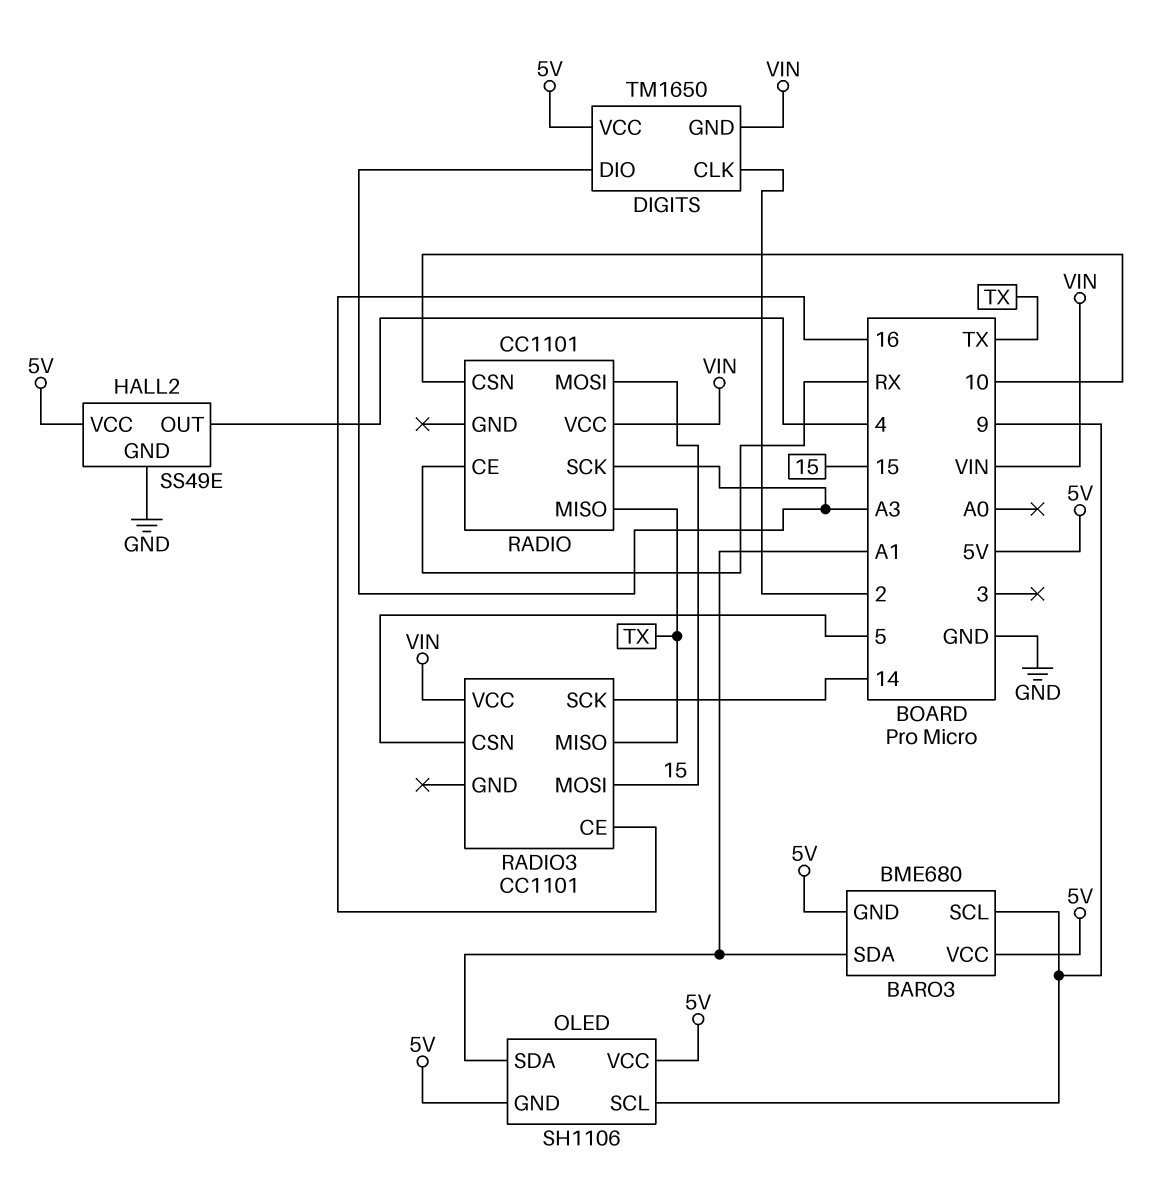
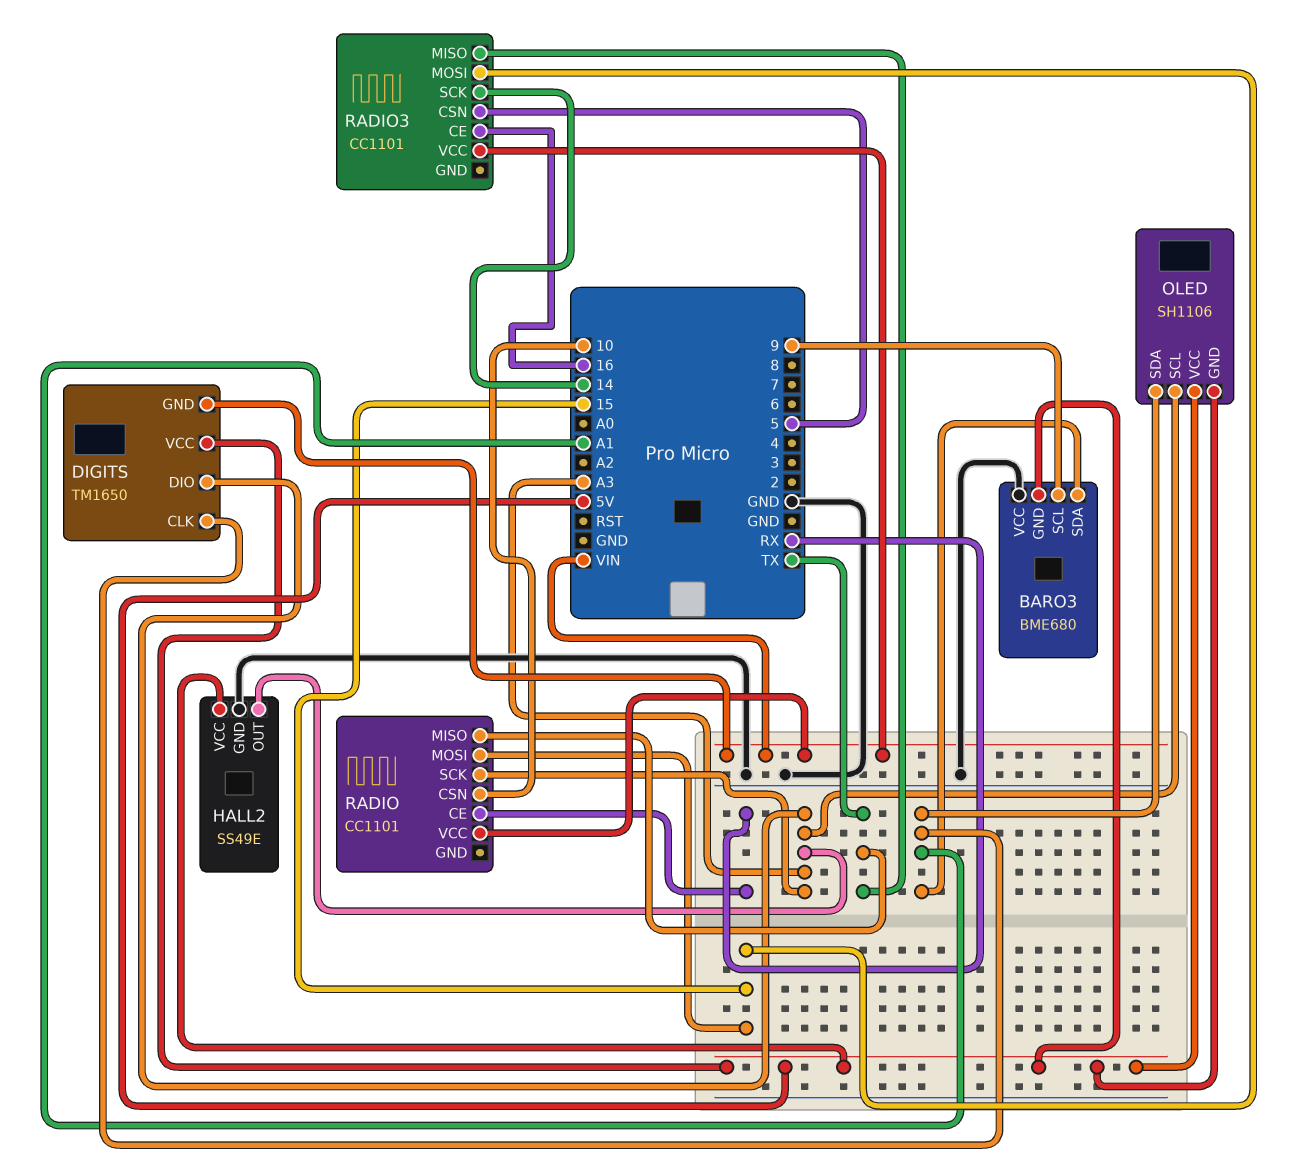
BARO3 pin VCC: 5V -> GND
DIGITS pin CLK: 2 -> A1
HALL2 pin OUT: 4 -> A3
OLED pin SCL: 9 -> A3

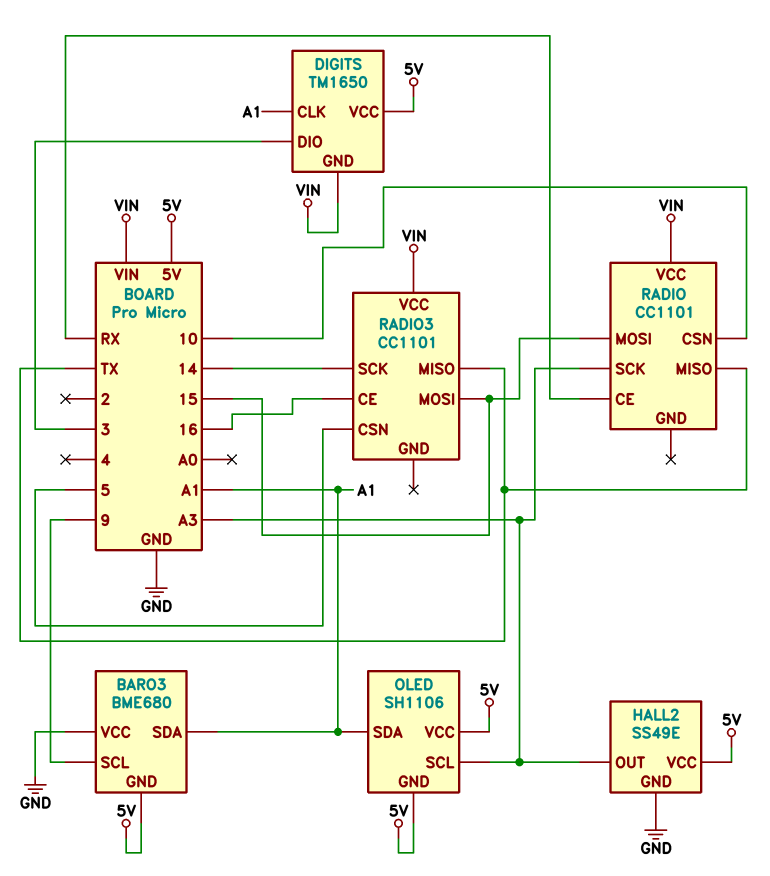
DIGITS pin DIO: A3 -> 3

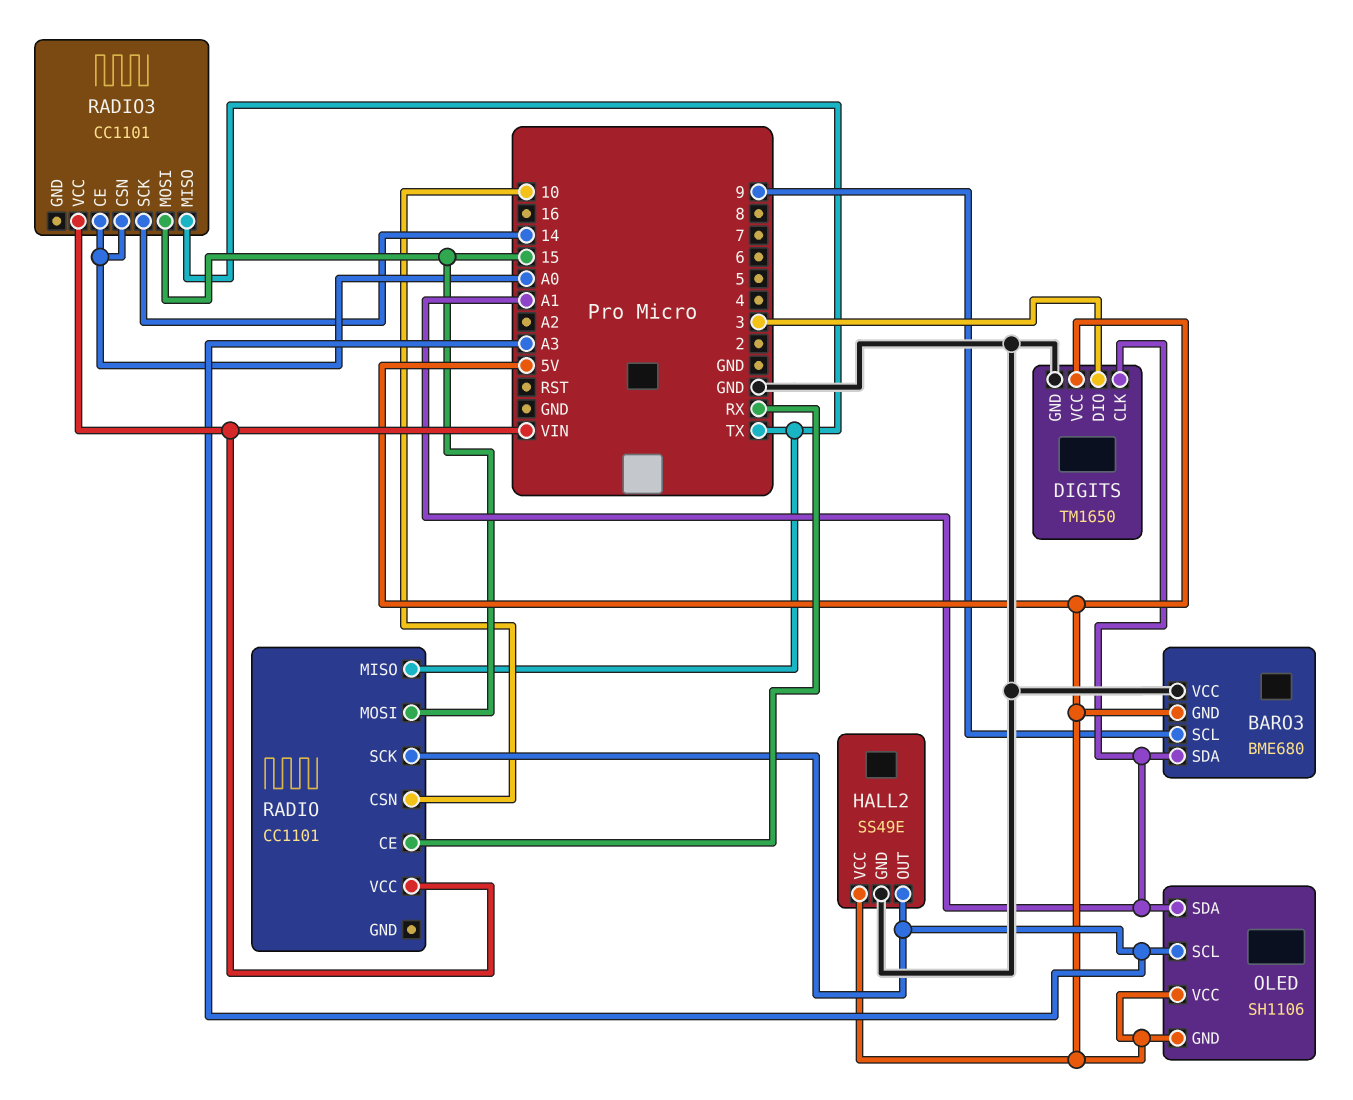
DIGITS pin GND: VIN -> GND
RADIO3 pin CE: 16 -> A0
RADIO3 pin CSN: 5 -> A0

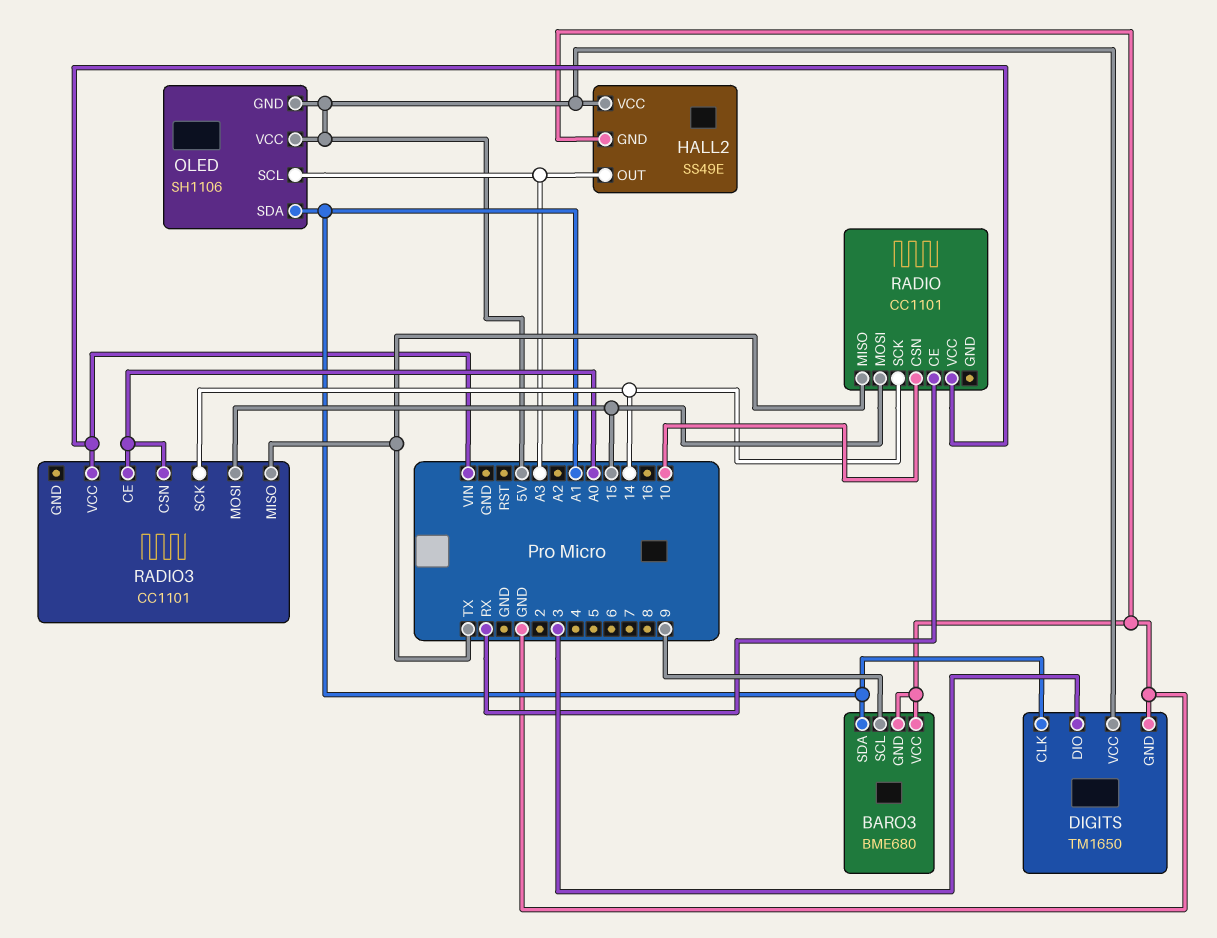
BARO3 pin GND: 5V -> GND
RADIO pin SCK: A3 -> 14

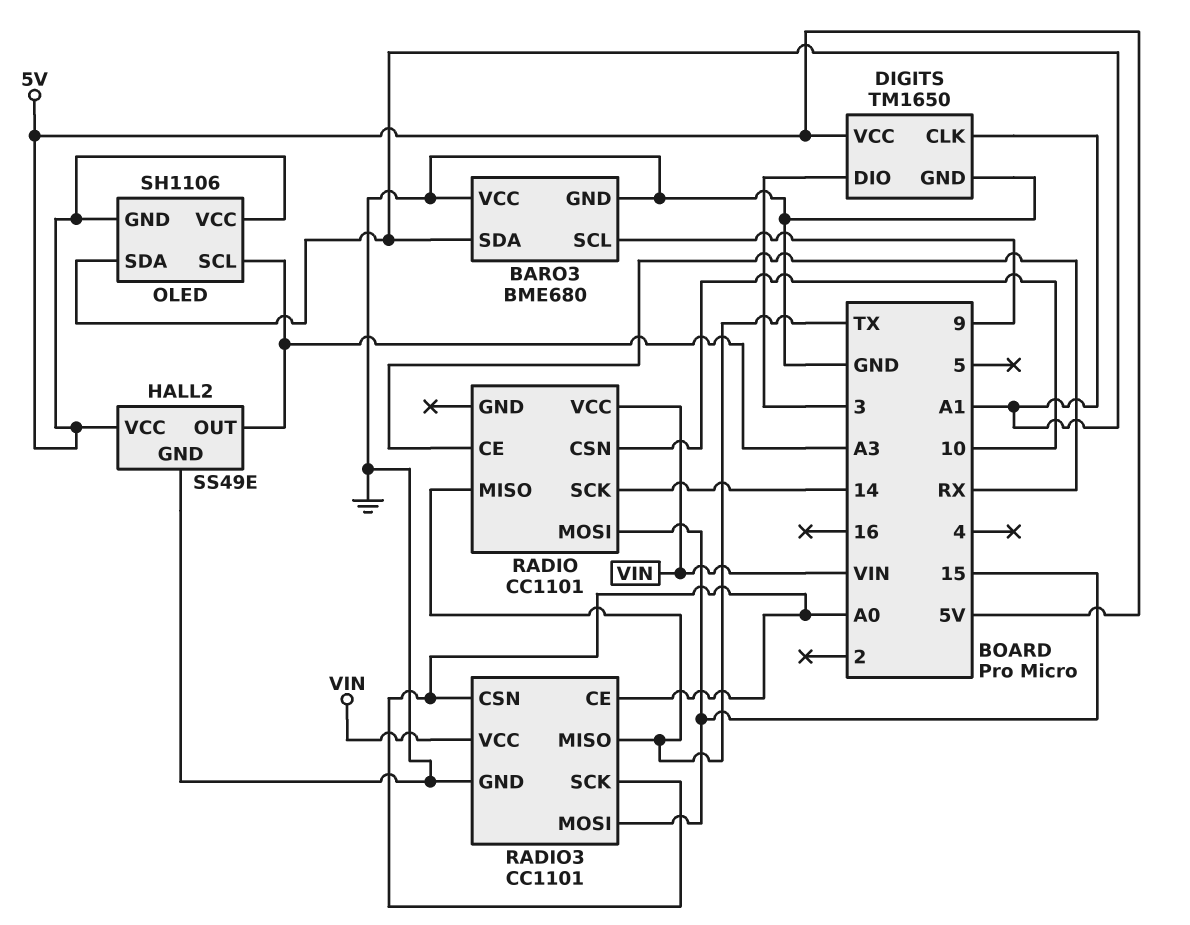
RADIO3 pin GND: none -> GND
RADIO3 pin SCK: 14 -> A0

